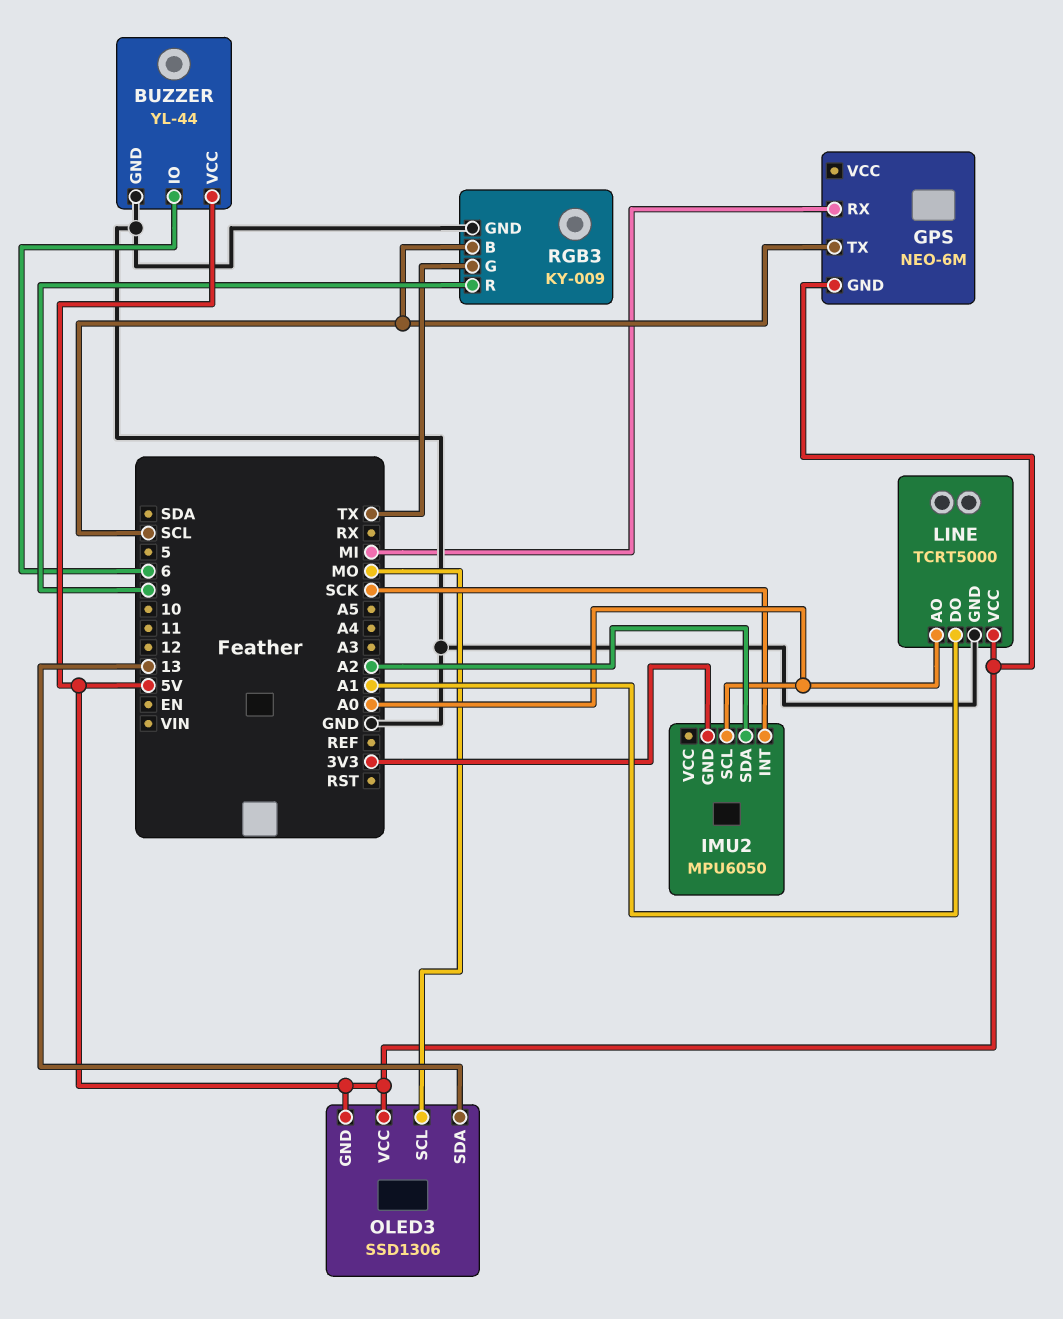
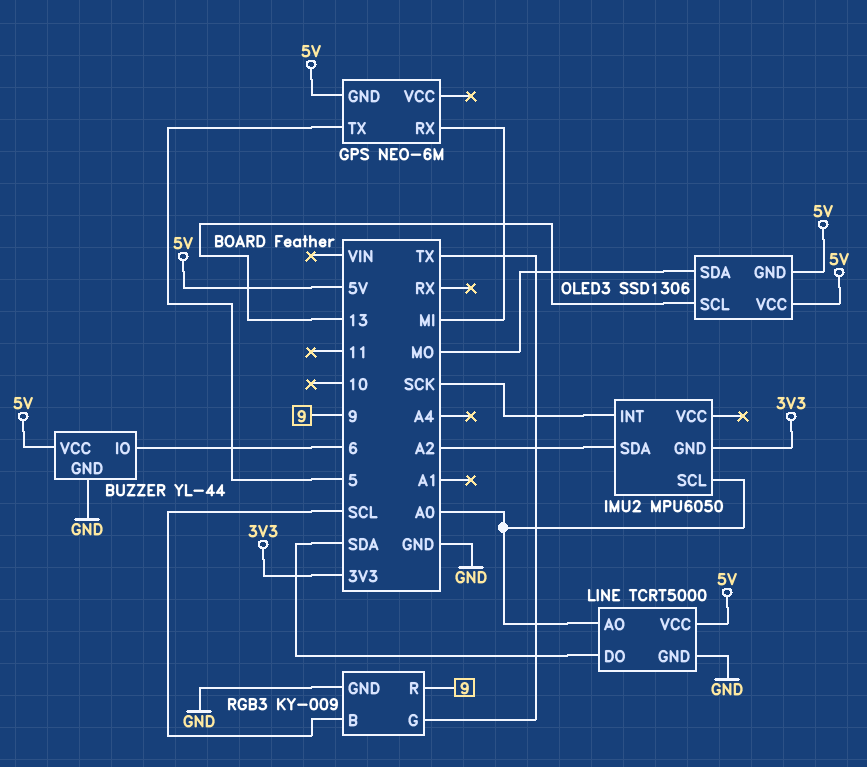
GPS pin TX: SCL -> 5
LINE pin DO: A1 -> SDA
OLED3 pin SCL: MO -> 13
OLED3 pin SDA: 13 -> MO

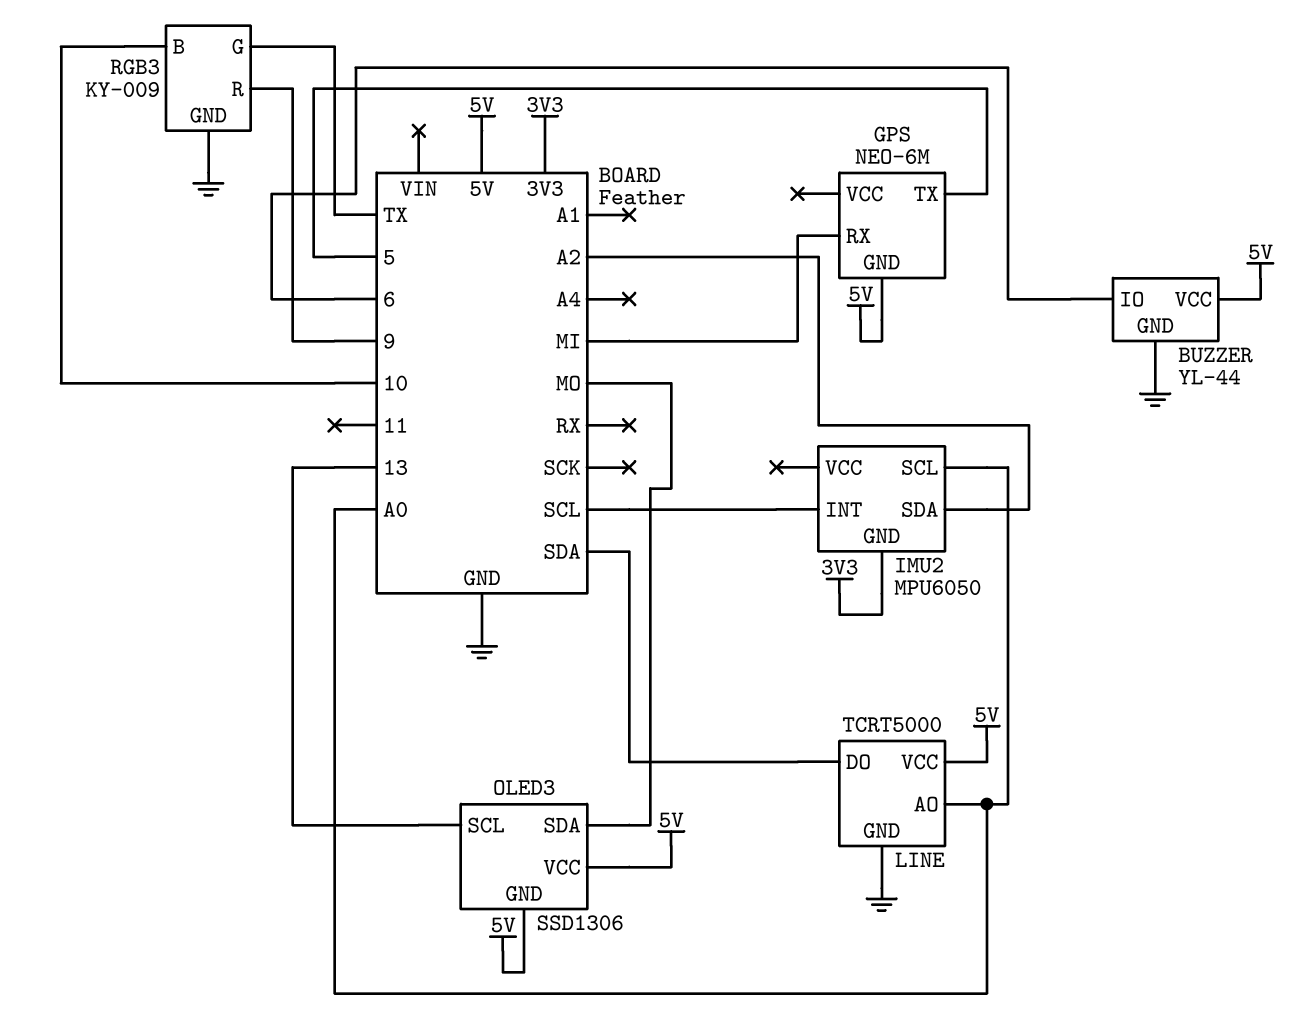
IMU2 pin INT: SCK -> SCL
RGB3 pin B: SCL -> 10

